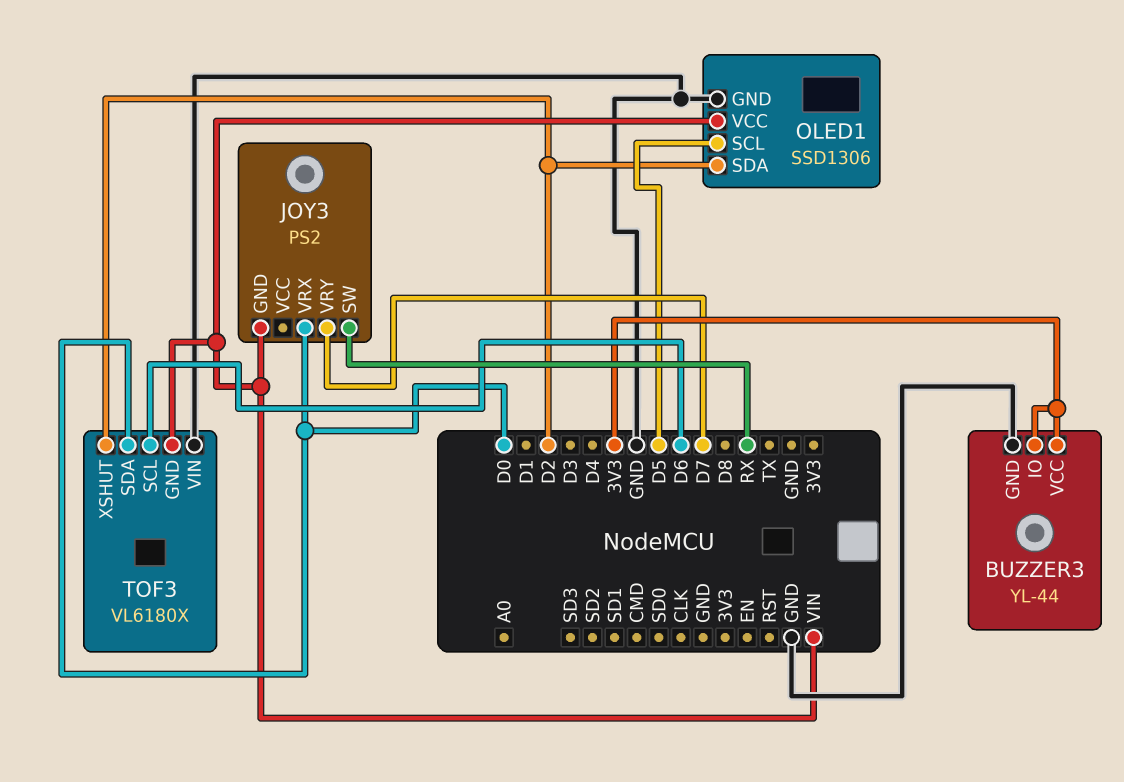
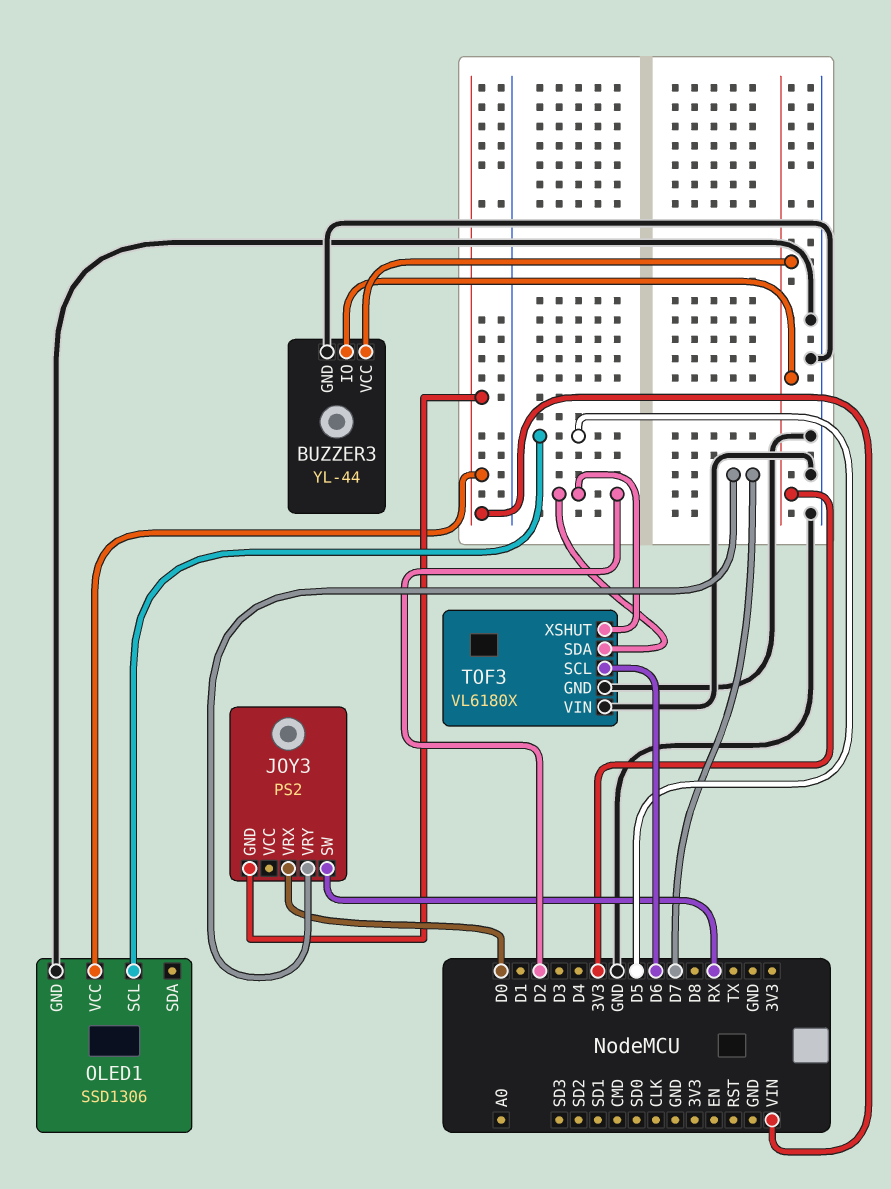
OLED1 pin SDA: D2 -> none
TOF3 pin GND: VIN -> GND
TOF3 pin SDA: D0 -> D2

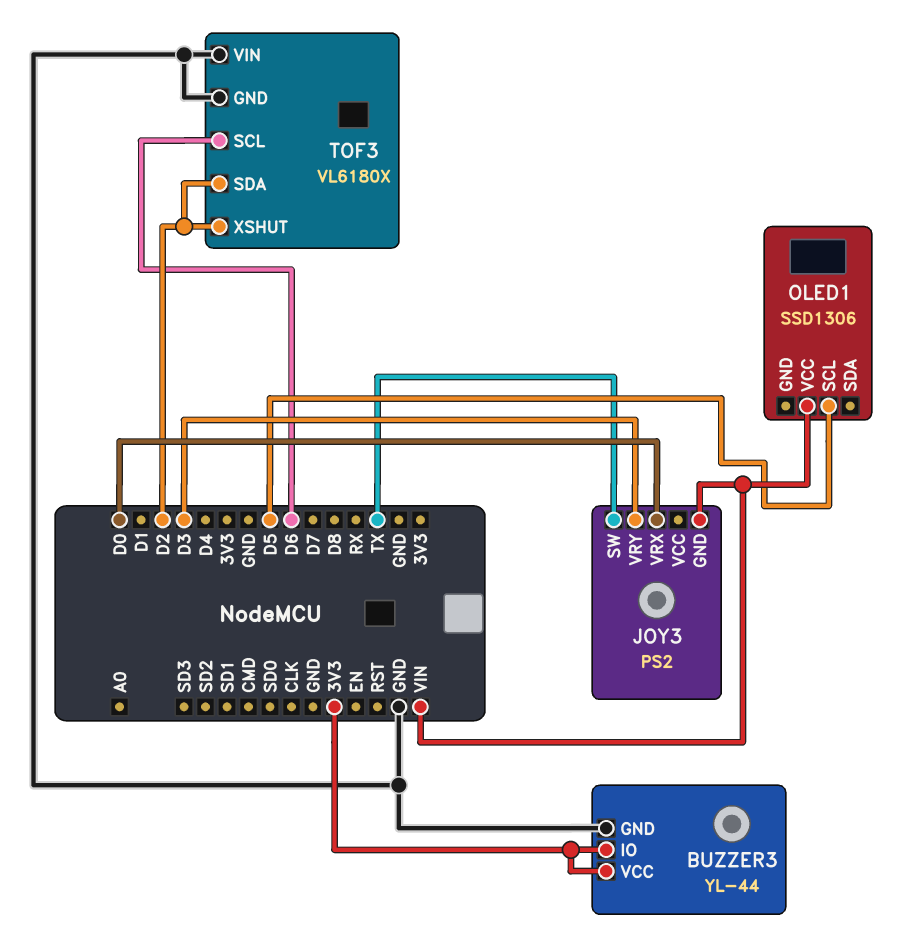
JOY3 pin SW: RX -> TX
JOY3 pin VRY: D7 -> D3
OLED1 pin GND: GND -> none

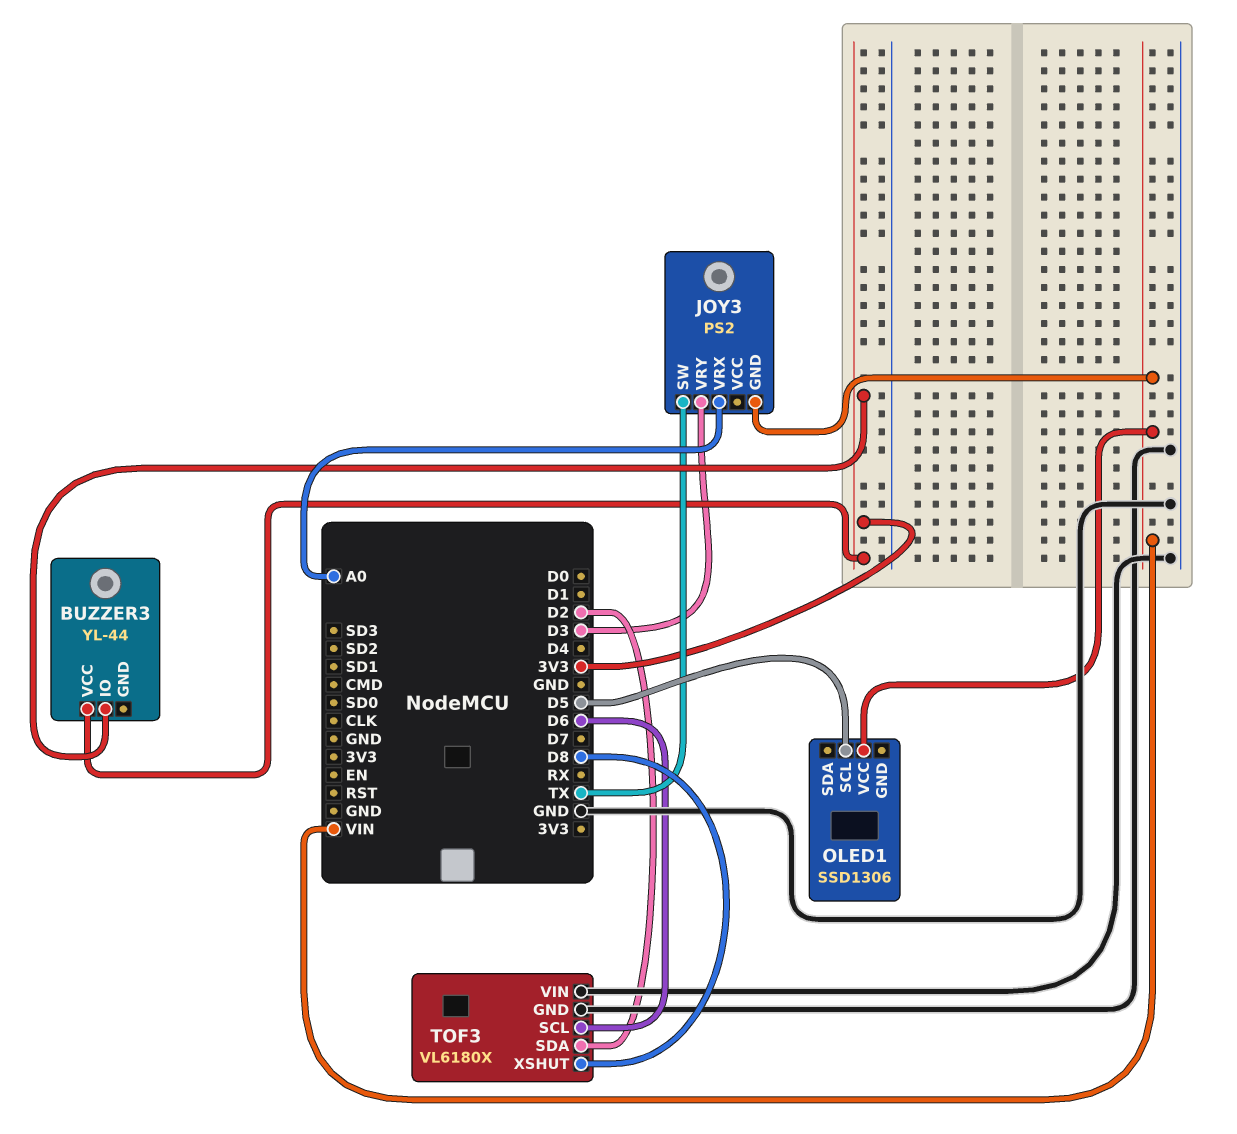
BUZZER3 pin GND: GND -> none
JOY3 pin VRX: D0 -> A0
TOF3 pin XSHUT: D2 -> D8

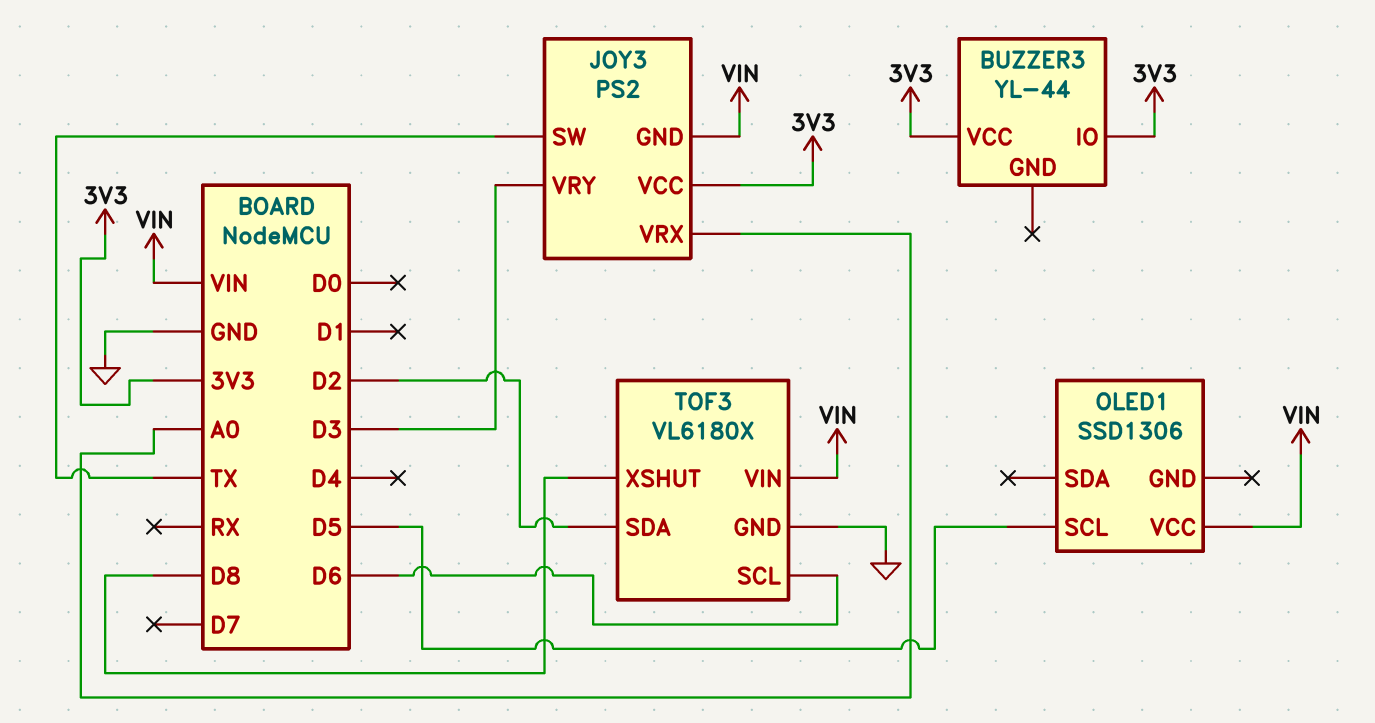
JOY3 pin VCC: none -> 3V3
TOF3 pin VIN: GND -> VIN

